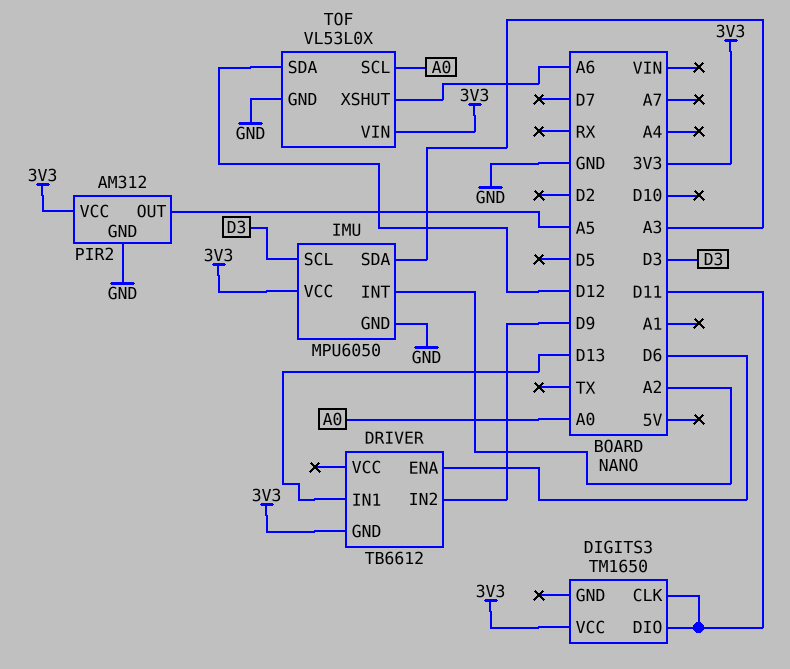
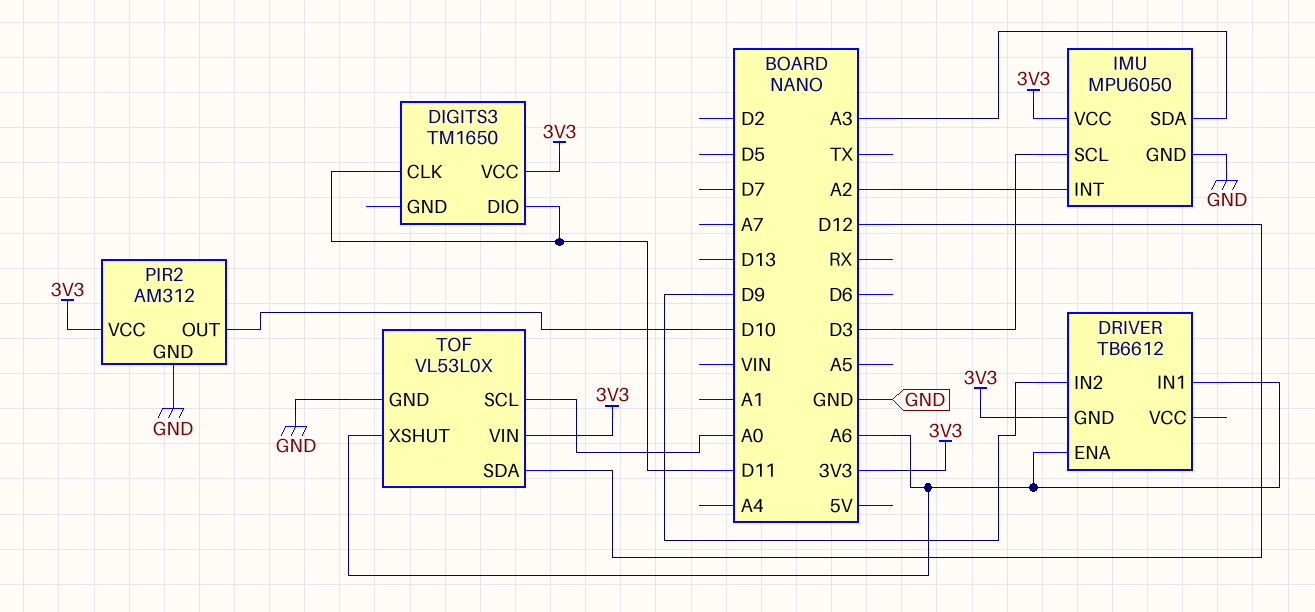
DRIVER pin ENA: D6 -> A6
DRIVER pin IN1: D13 -> A6
PIR2 pin OUT: A5 -> D10

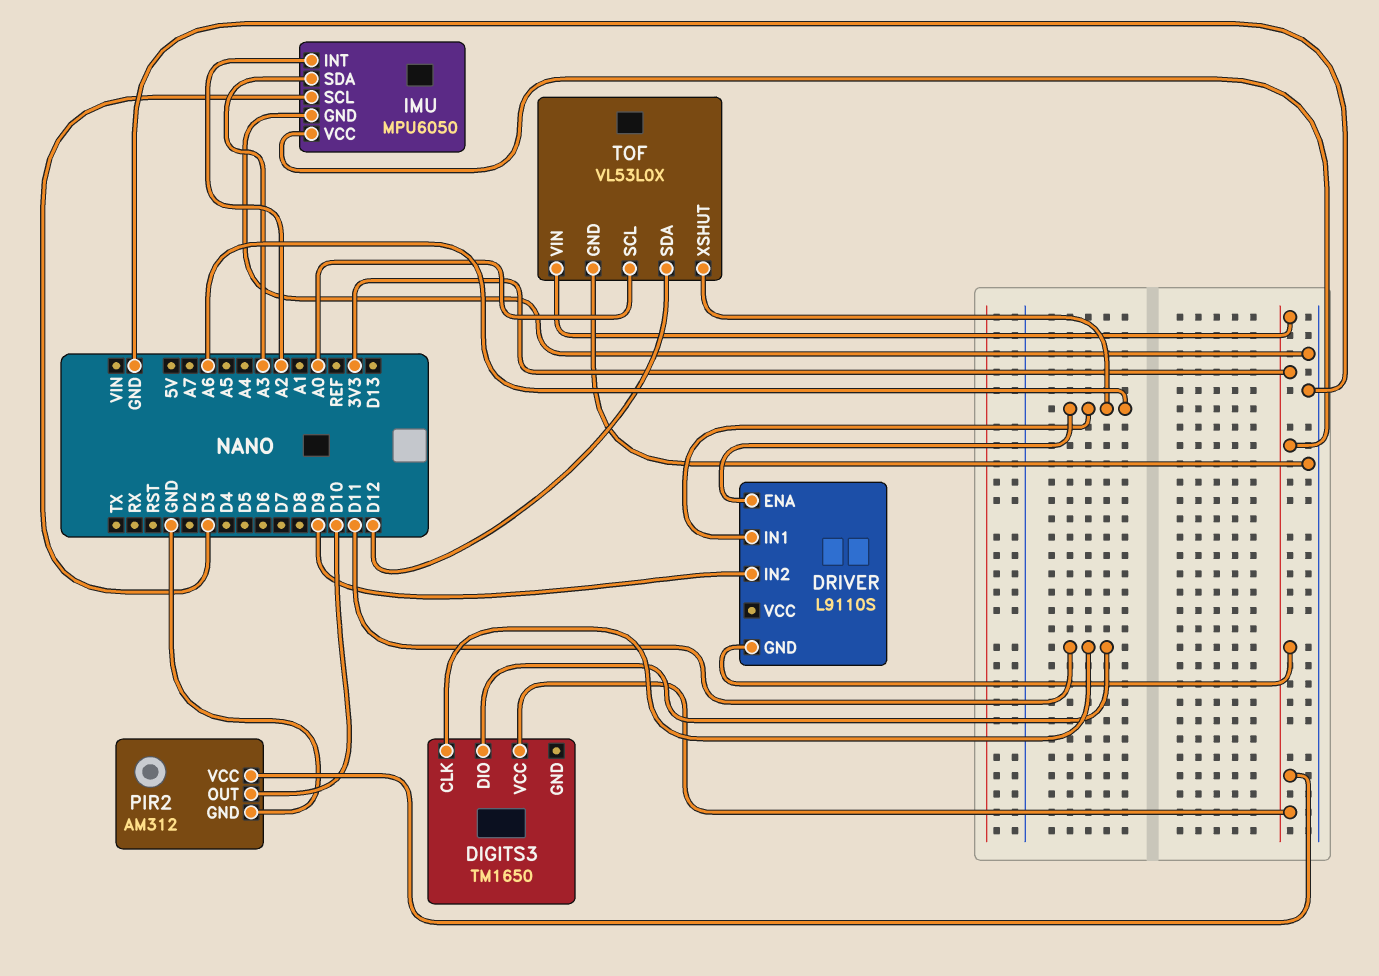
DRIVER: TB6612 -> L9110S

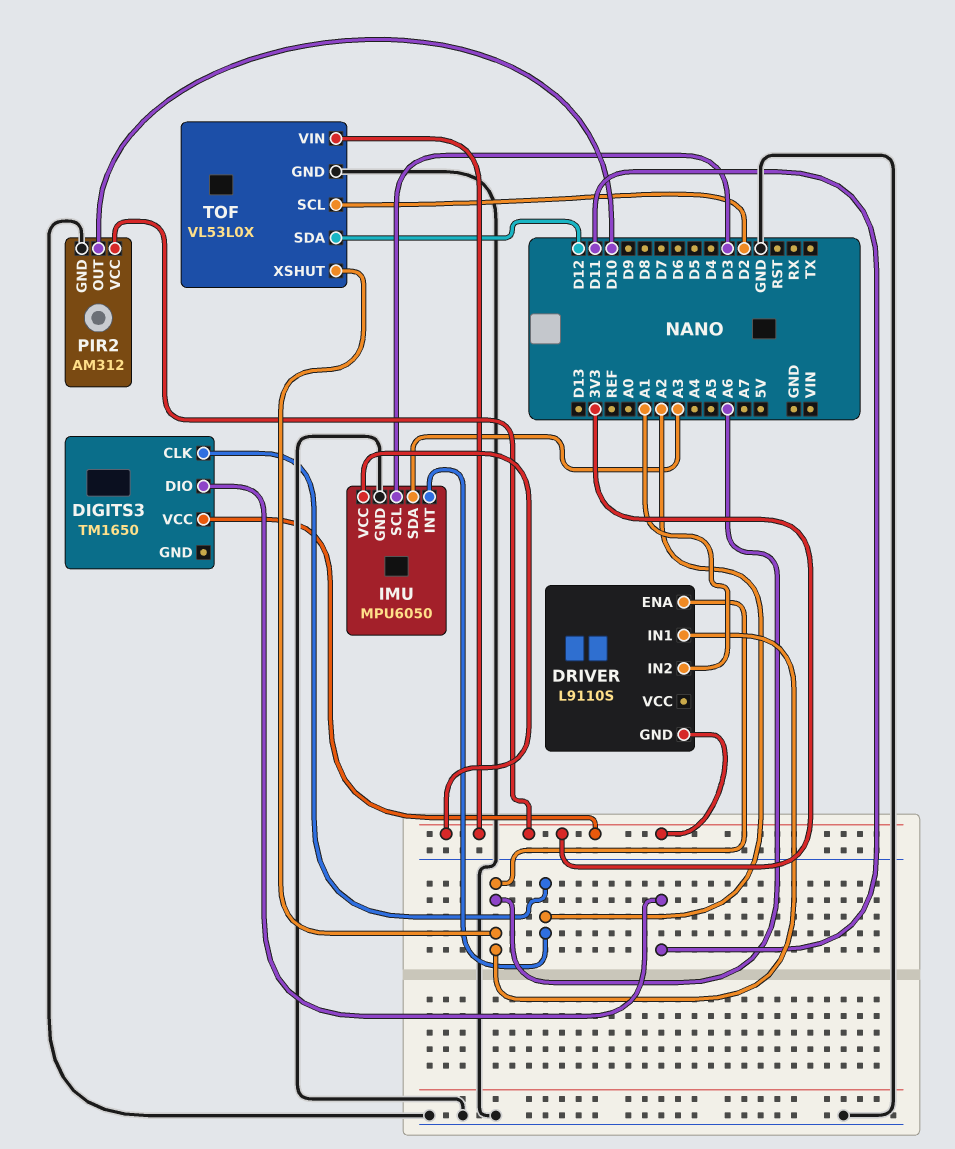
DIGITS3 pin CLK: D11 -> A2
DRIVER pin IN2: D9 -> A1
TOF pin SCL: A0 -> D2

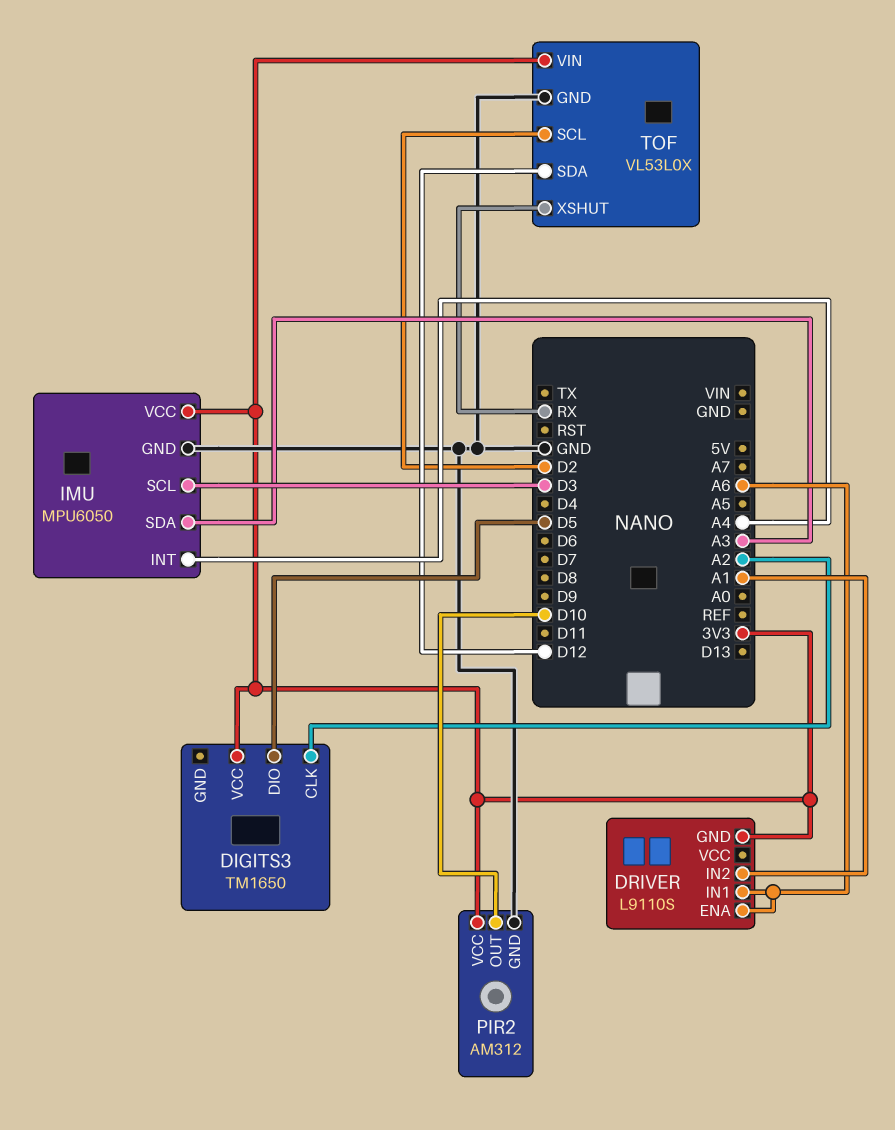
DIGITS3 pin DIO: D11 -> D5
IMU pin INT: A2 -> A4
TOF pin XSHUT: A6 -> RX

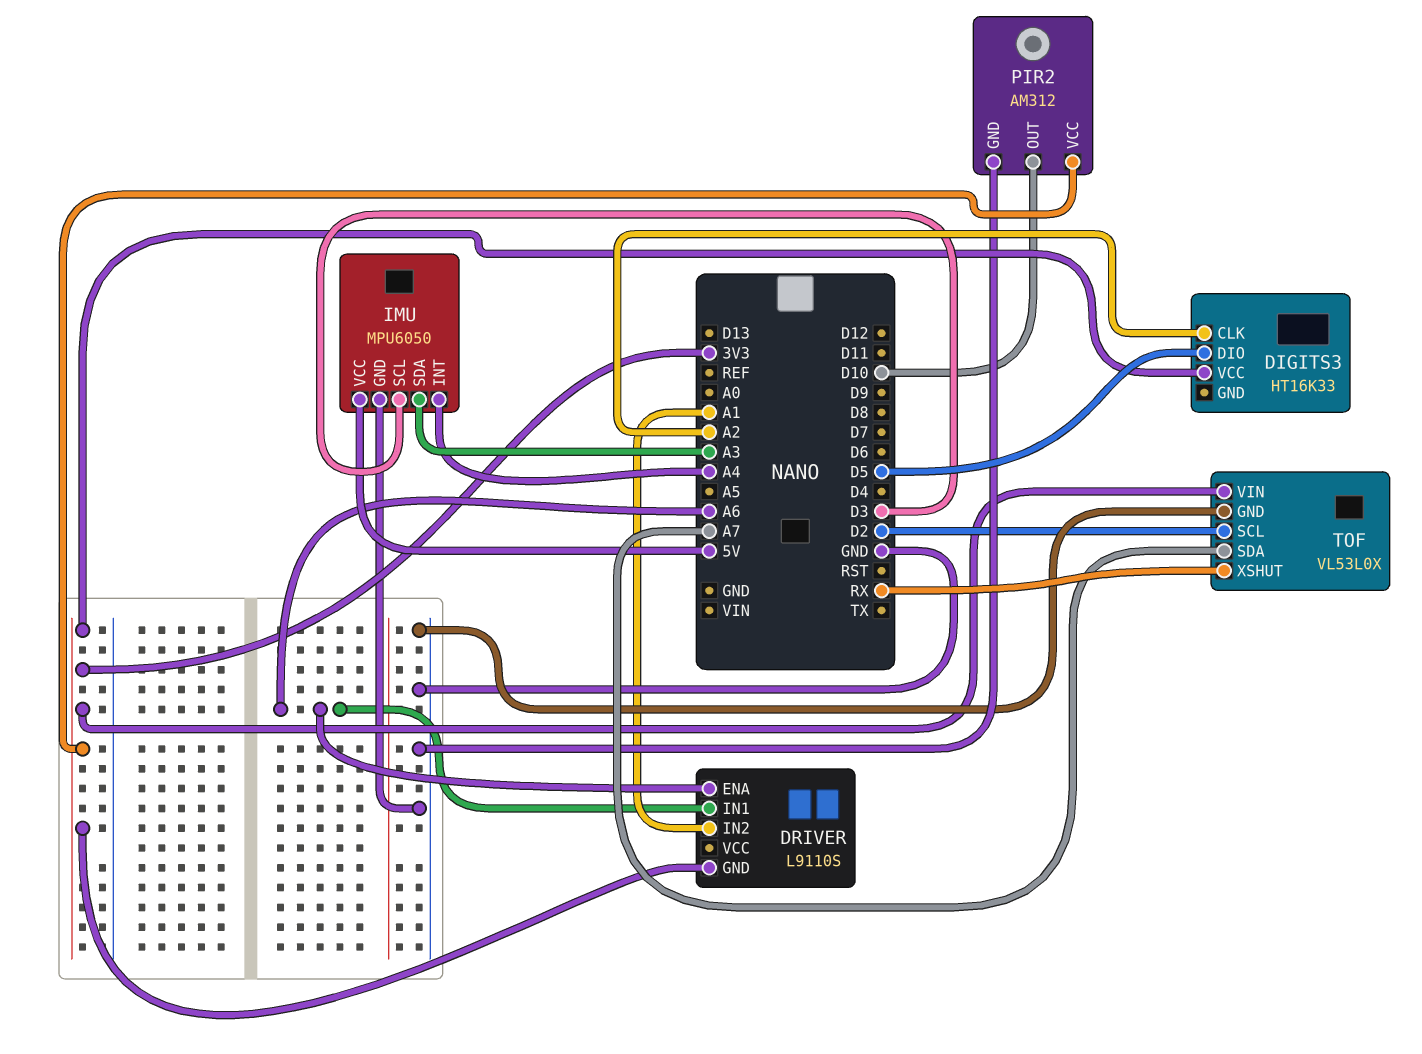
DIGITS3: TM1650 -> HT16K33
IMU pin VCC: 3V3 -> 5V
TOF pin SDA: D12 -> A7

